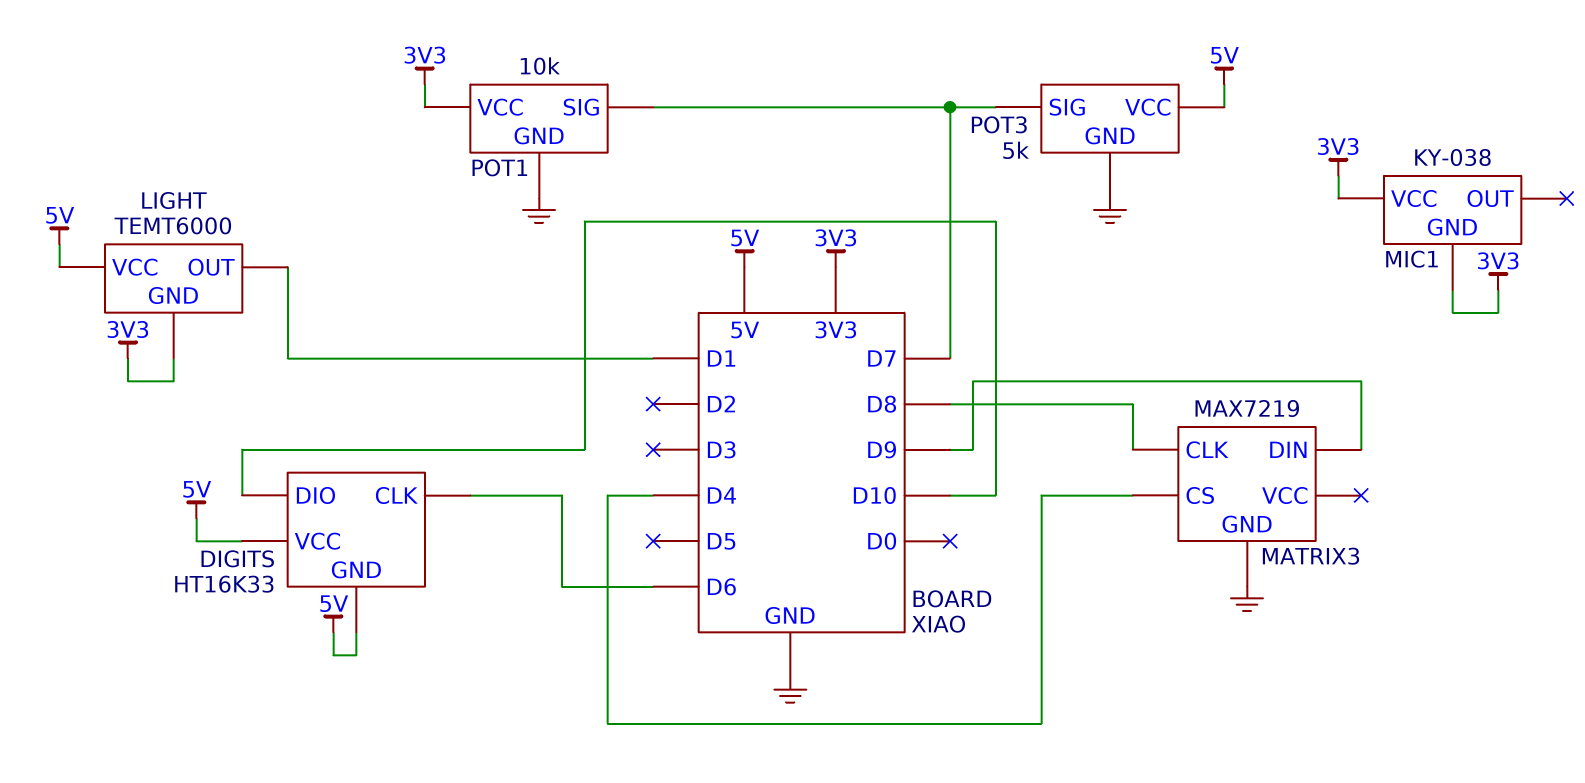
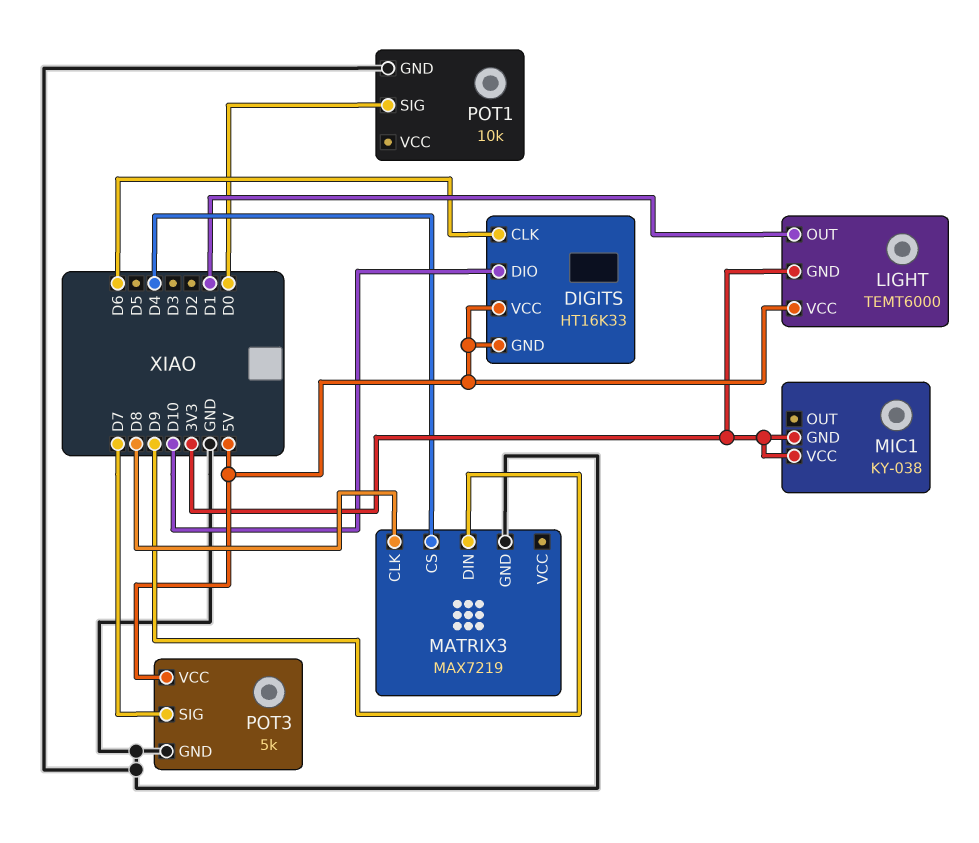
POT1 pin SIG: D7 -> D0
POT1 pin VCC: 3V3 -> none

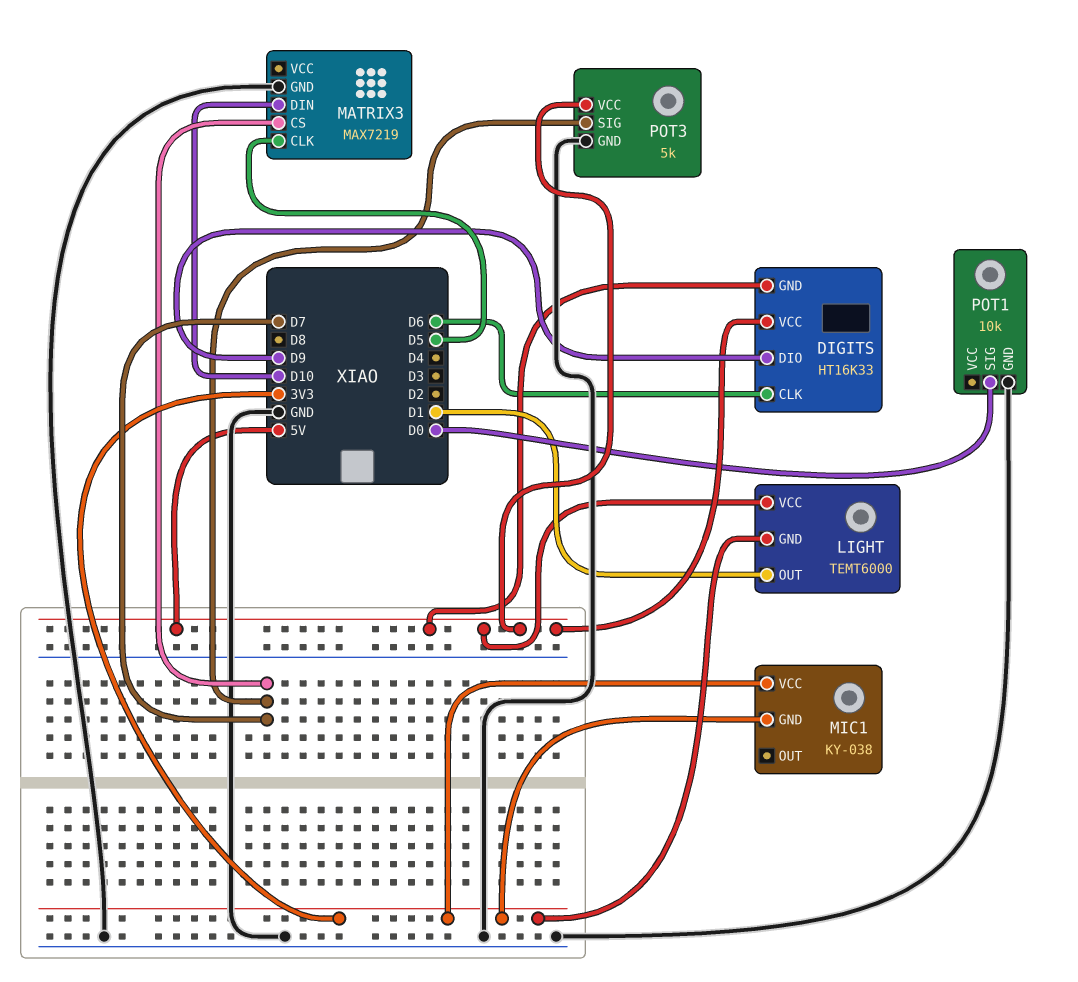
DIGITS pin DIO: D10 -> D9
MATRIX3 pin CLK: D8 -> D5
MATRIX3 pin CS: D4 -> D7
MATRIX3 pin DIN: D9 -> D10

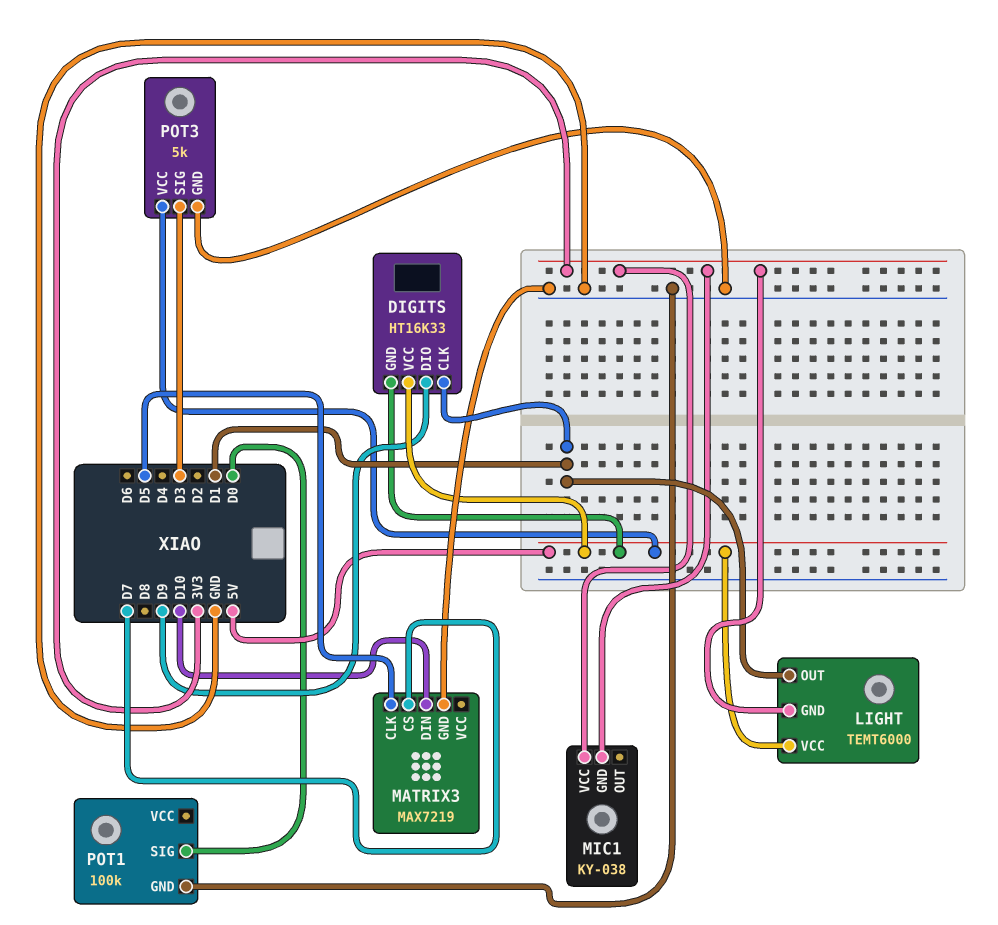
DIGITS pin CLK: D6 -> D1
POT1: 10k -> 100k
POT3 pin SIG: D7 -> D3

